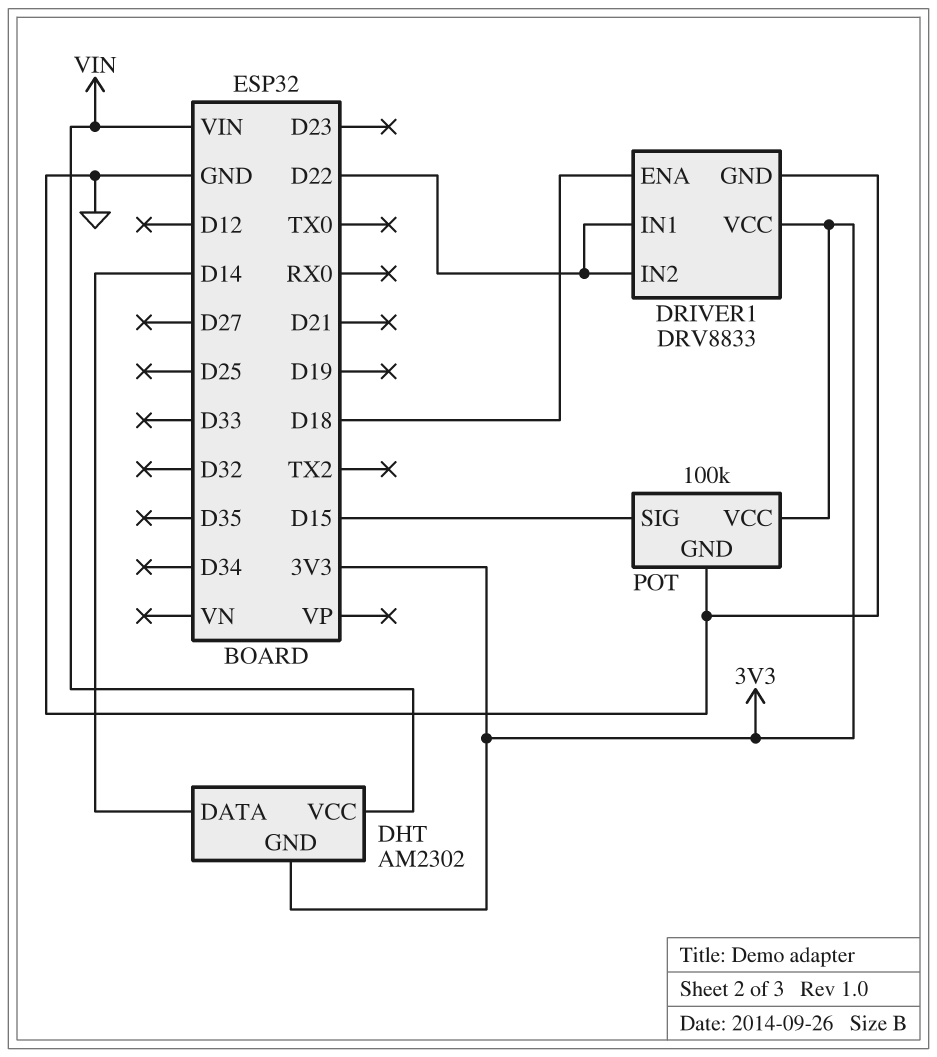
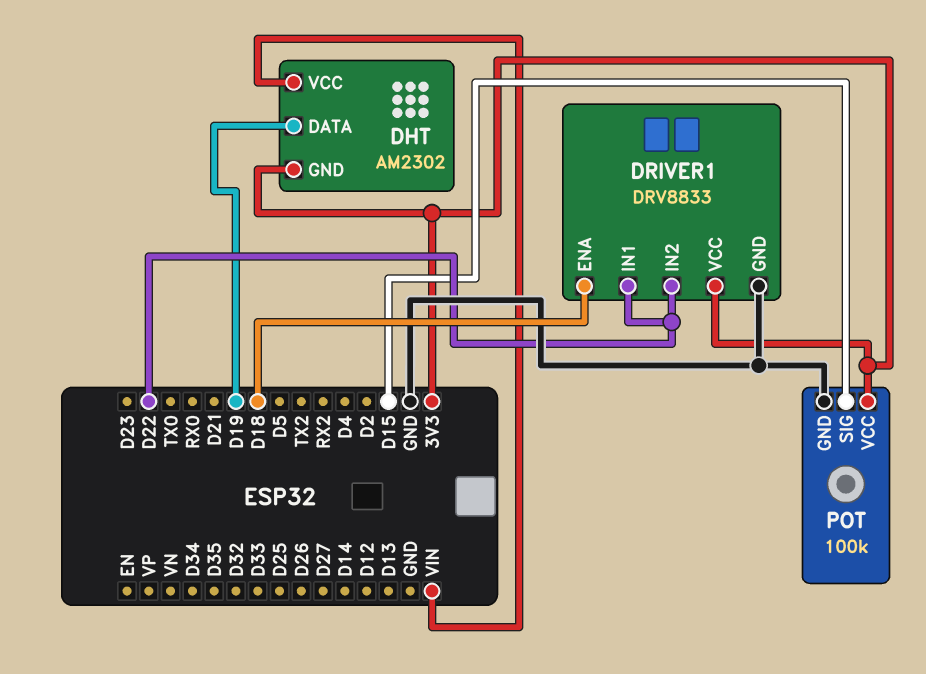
DHT pin DATA: D14 -> D19

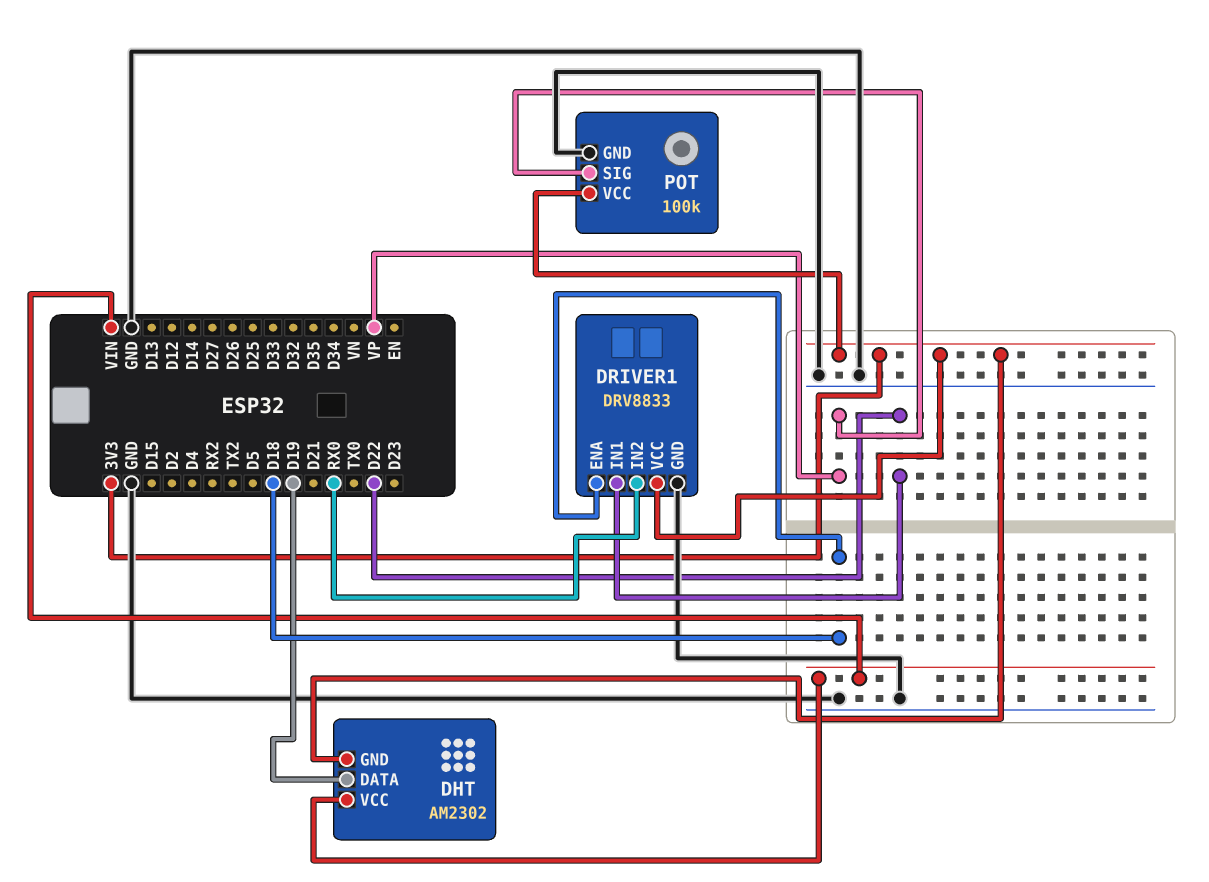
DRIVER1 pin IN2: D22 -> RX0
POT pin SIG: D15 -> VP

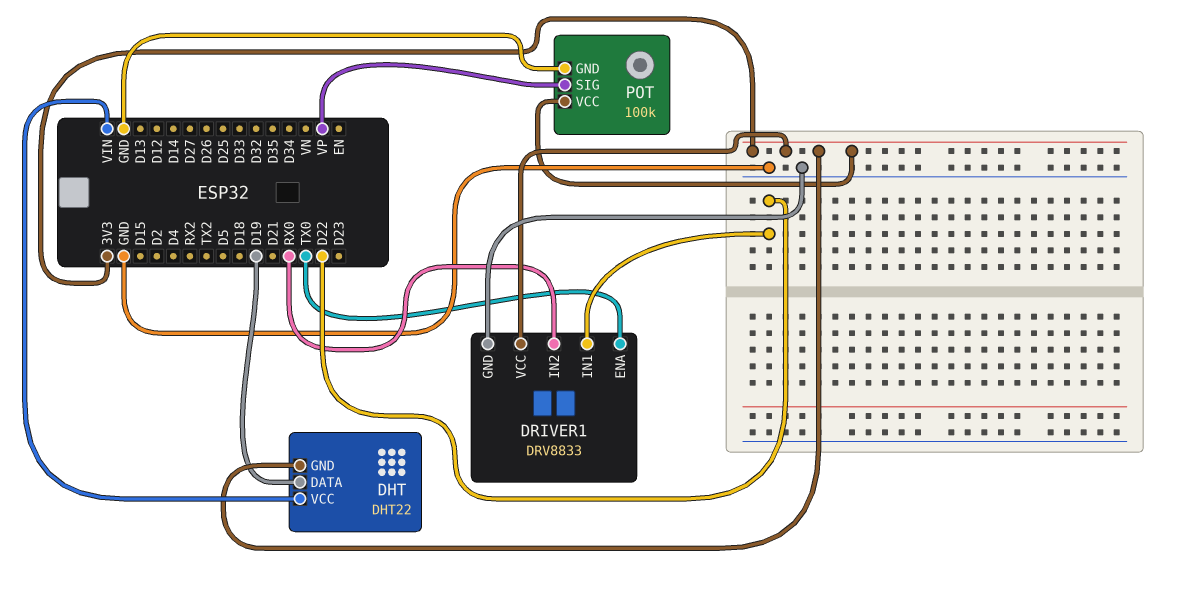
DHT: AM2302 -> DHT22
DRIVER1 pin ENA: D18 -> TX0

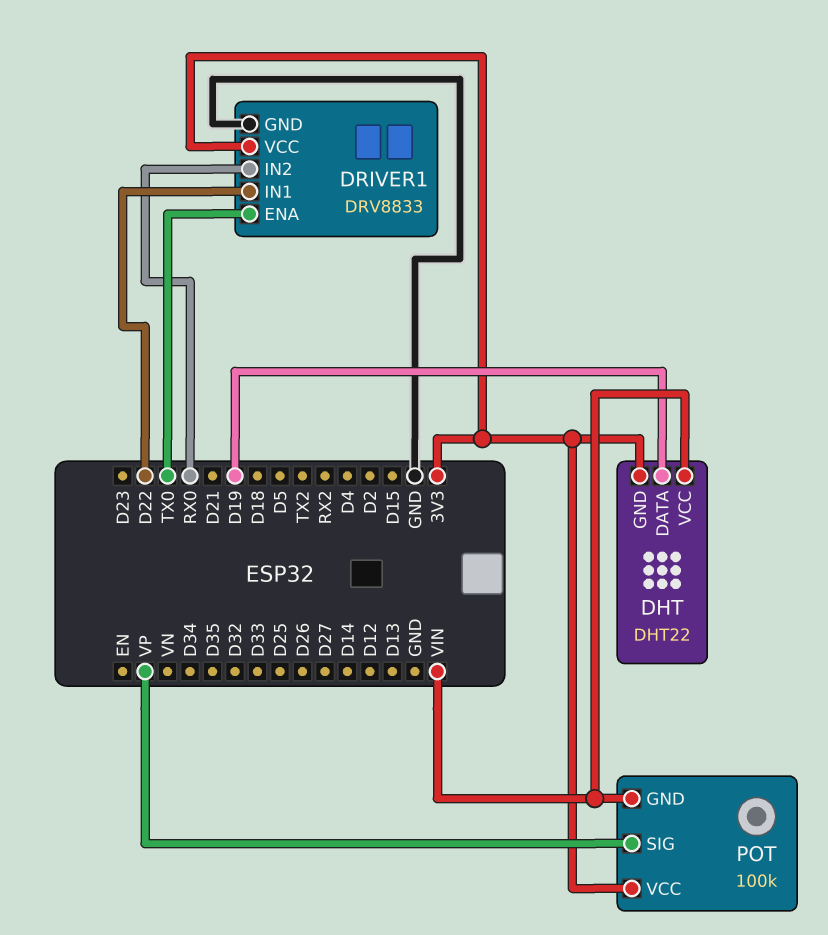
POT pin GND: GND -> VIN

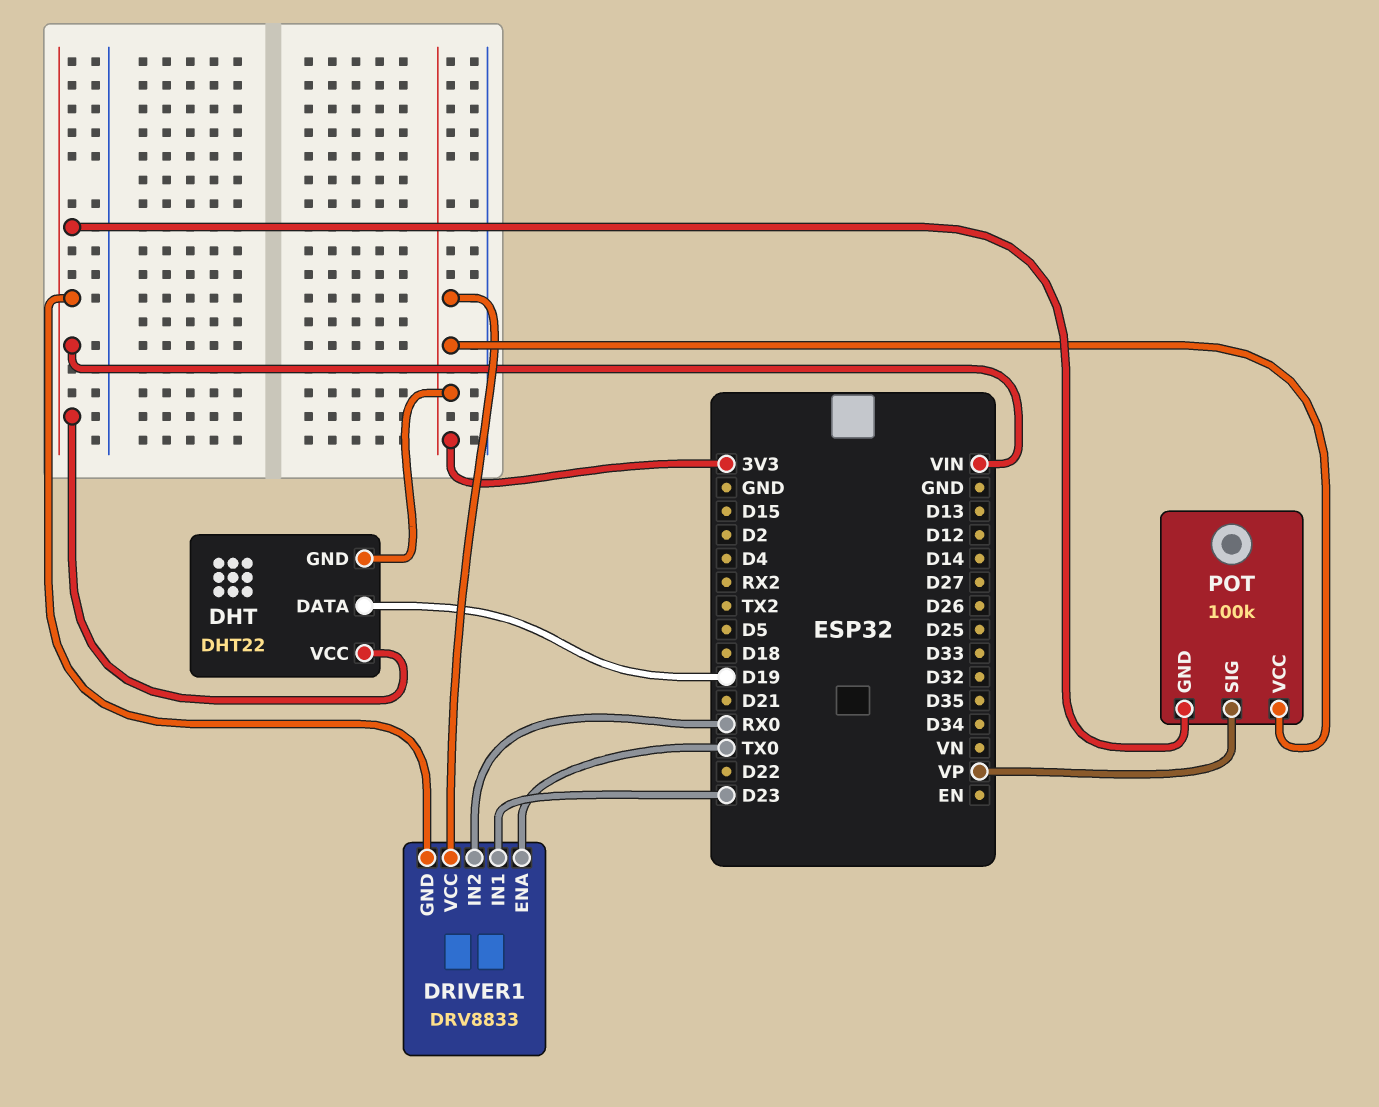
DRIVER1 pin GND: GND -> VIN
DRIVER1 pin IN1: D22 -> D23

